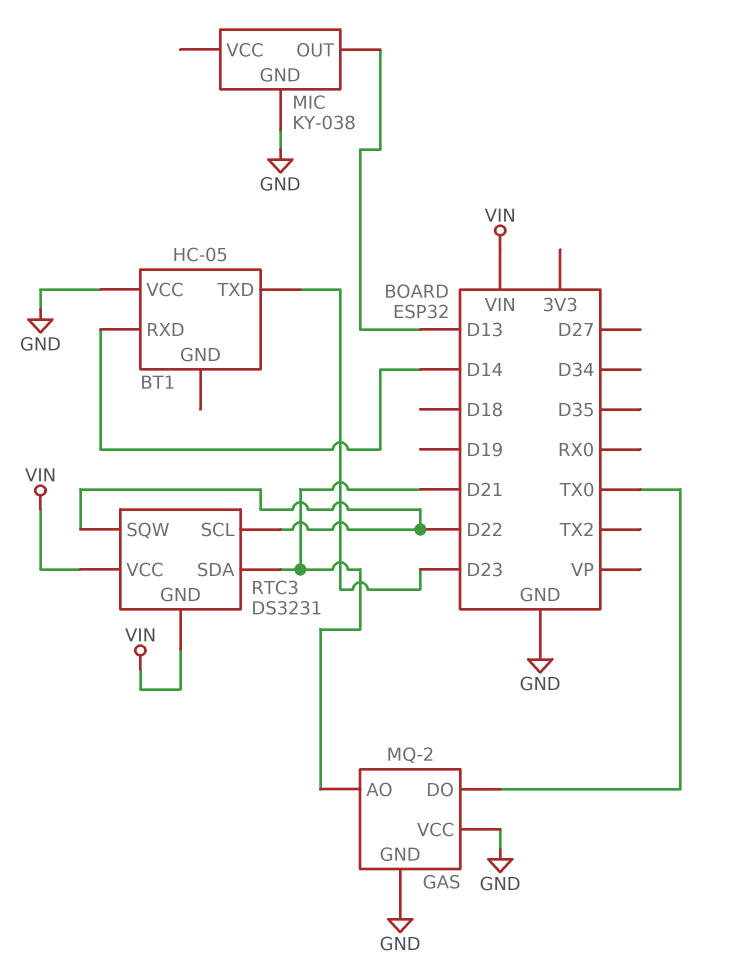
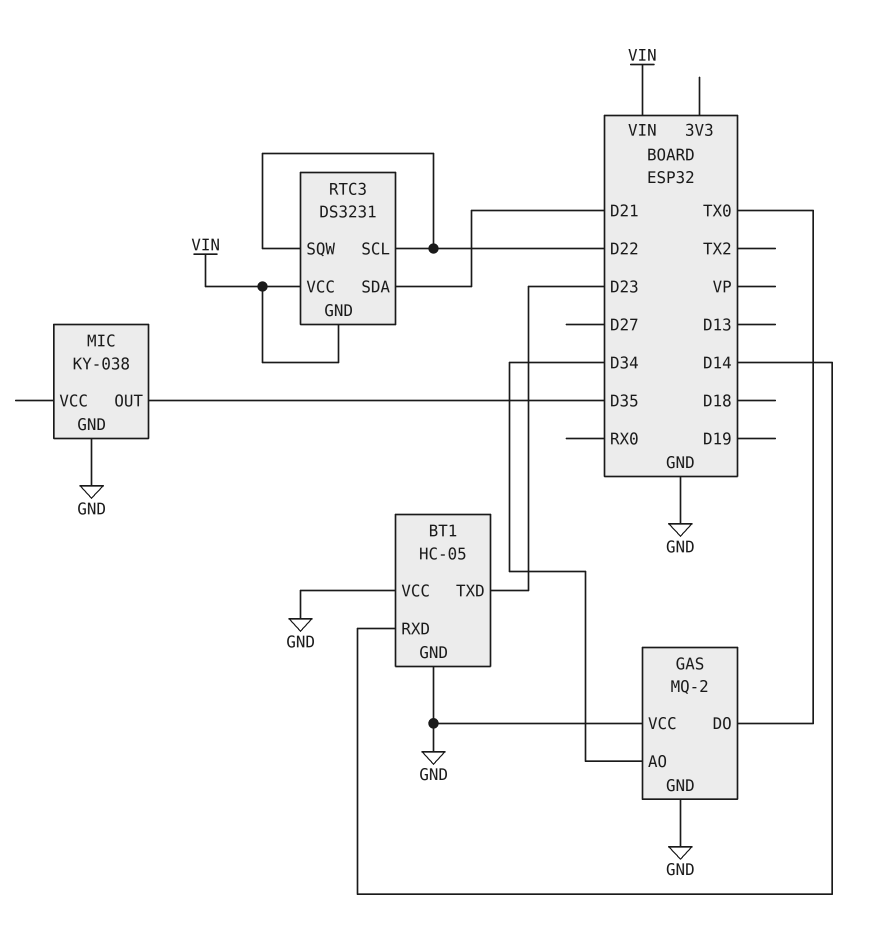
BT1 pin GND: none -> GND
GAS pin AO: D21 -> D34
MIC pin OUT: D13 -> D35

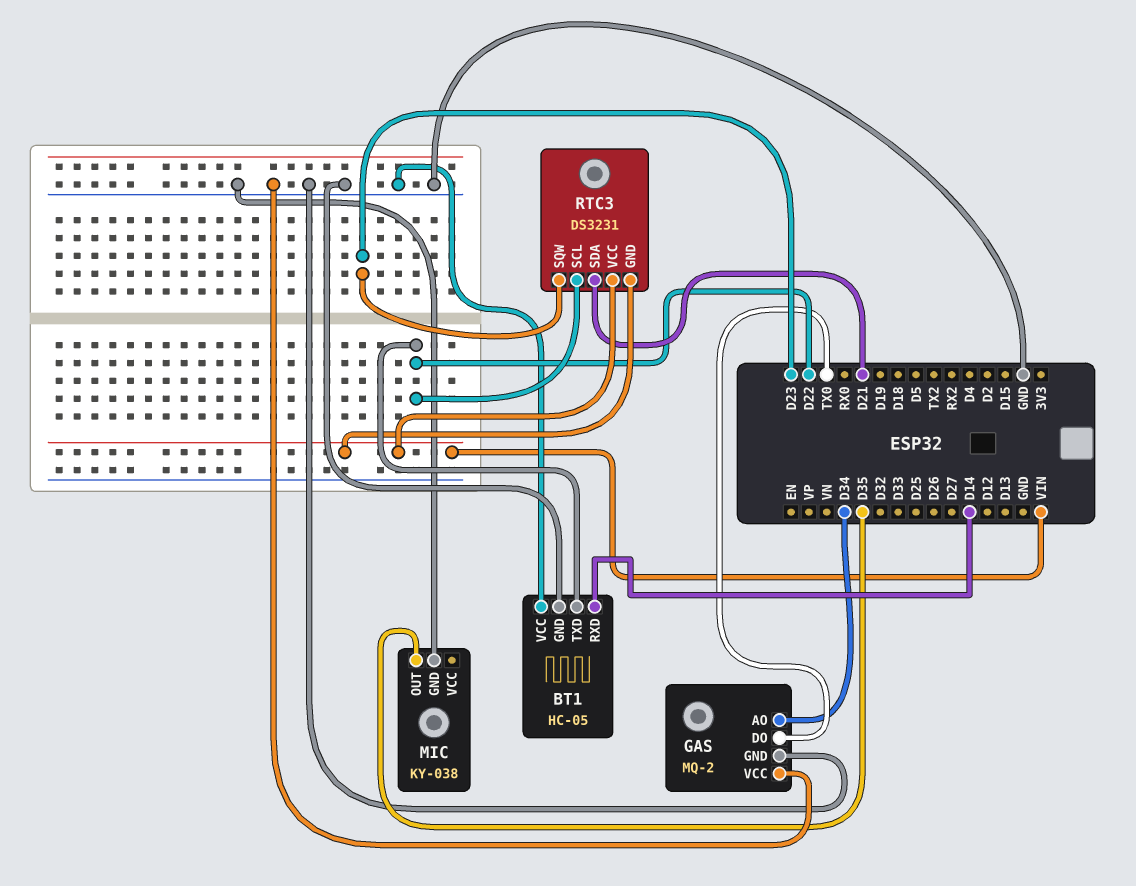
BT1 pin TXD: D23 -> D22
RTC3 pin SQW: D22 -> D23

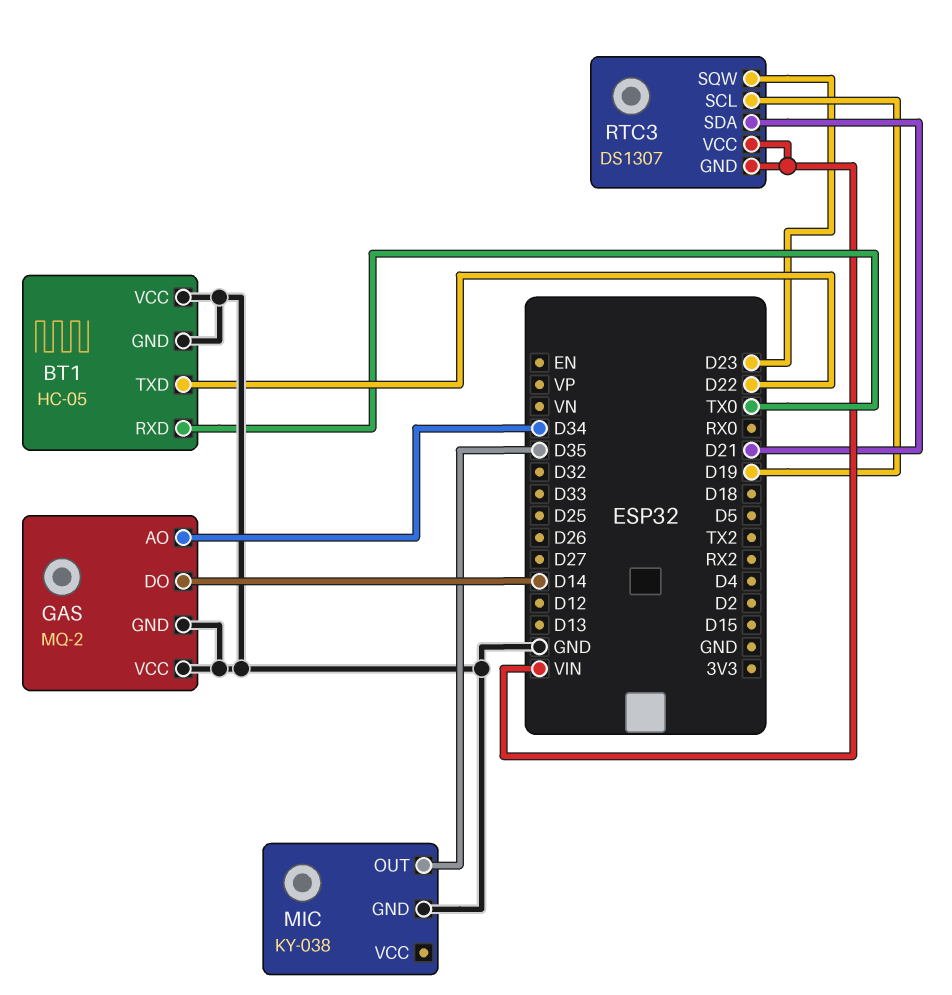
BT1 pin RXD: D14 -> TX0
GAS pin DO: TX0 -> D14
RTC3: DS3231 -> DS1307
RTC3 pin SCL: D22 -> D19

